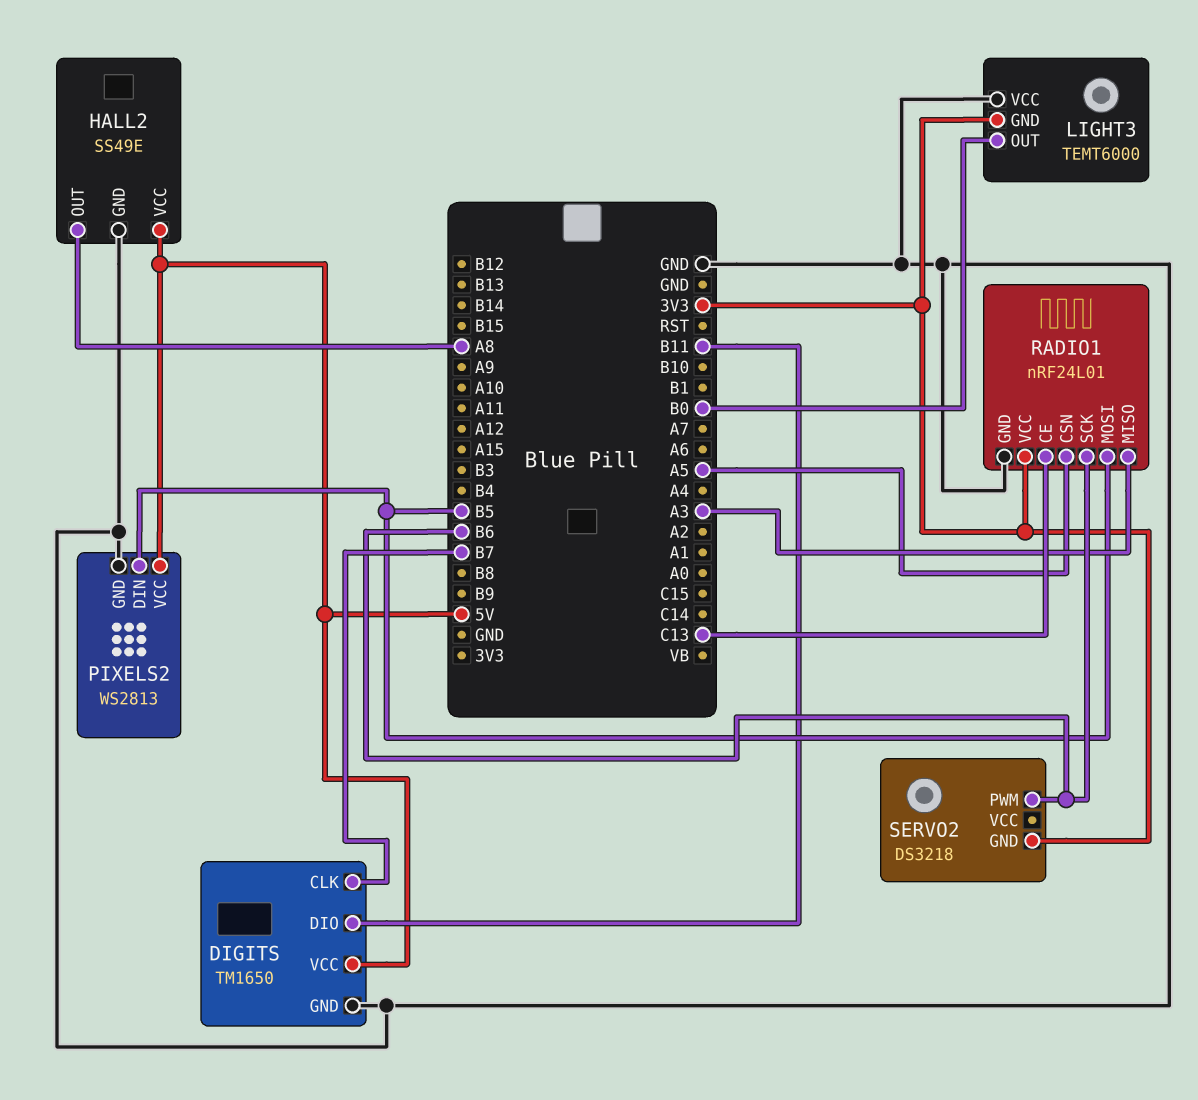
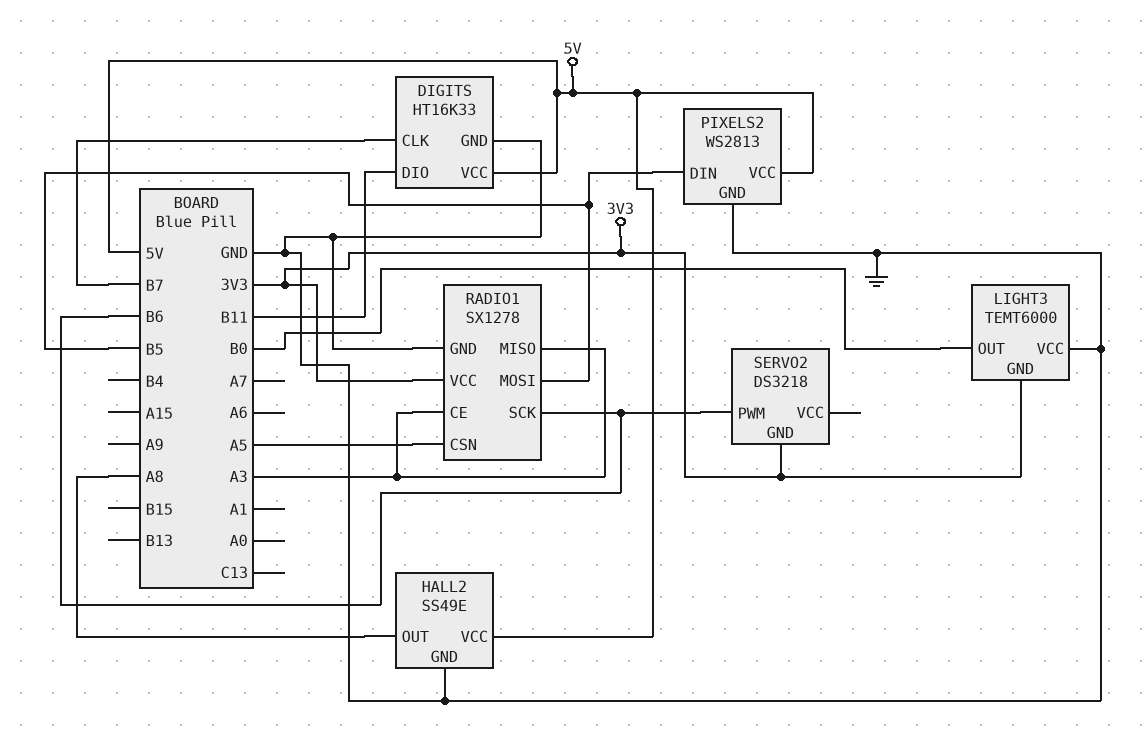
DIGITS: TM1650 -> HT16K33
RADIO1: nRF24L01 -> SX1278
RADIO1 pin CE: C13 -> A3

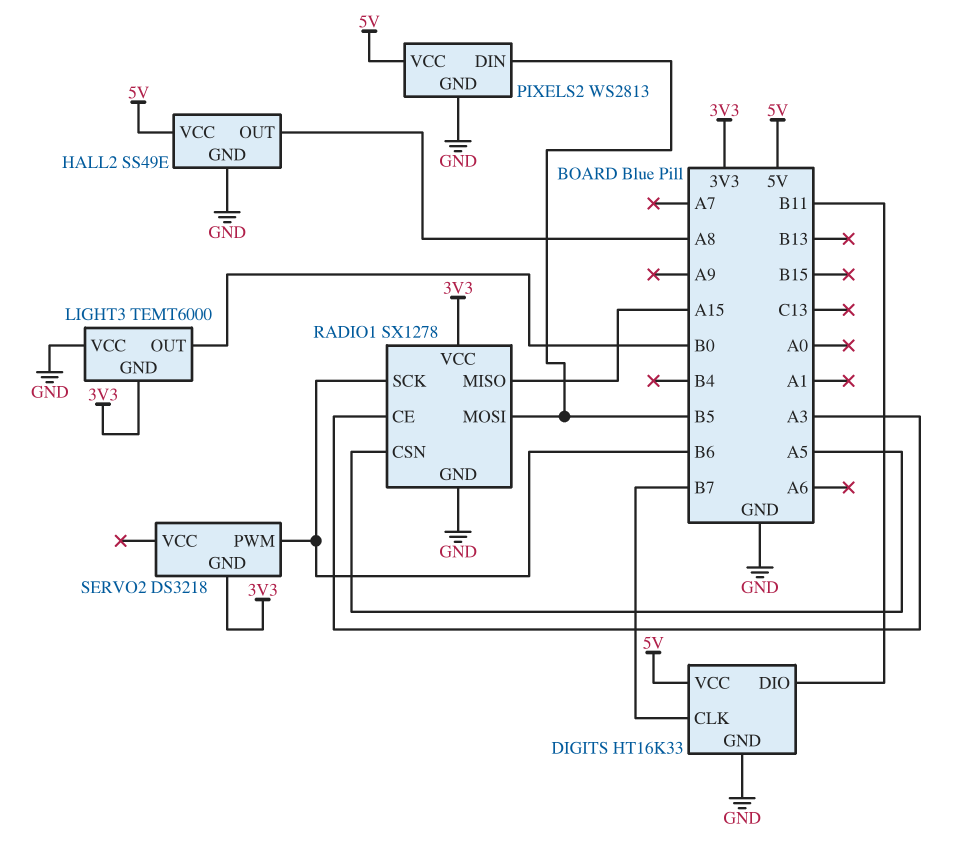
RADIO1 pin MISO: A3 -> A15

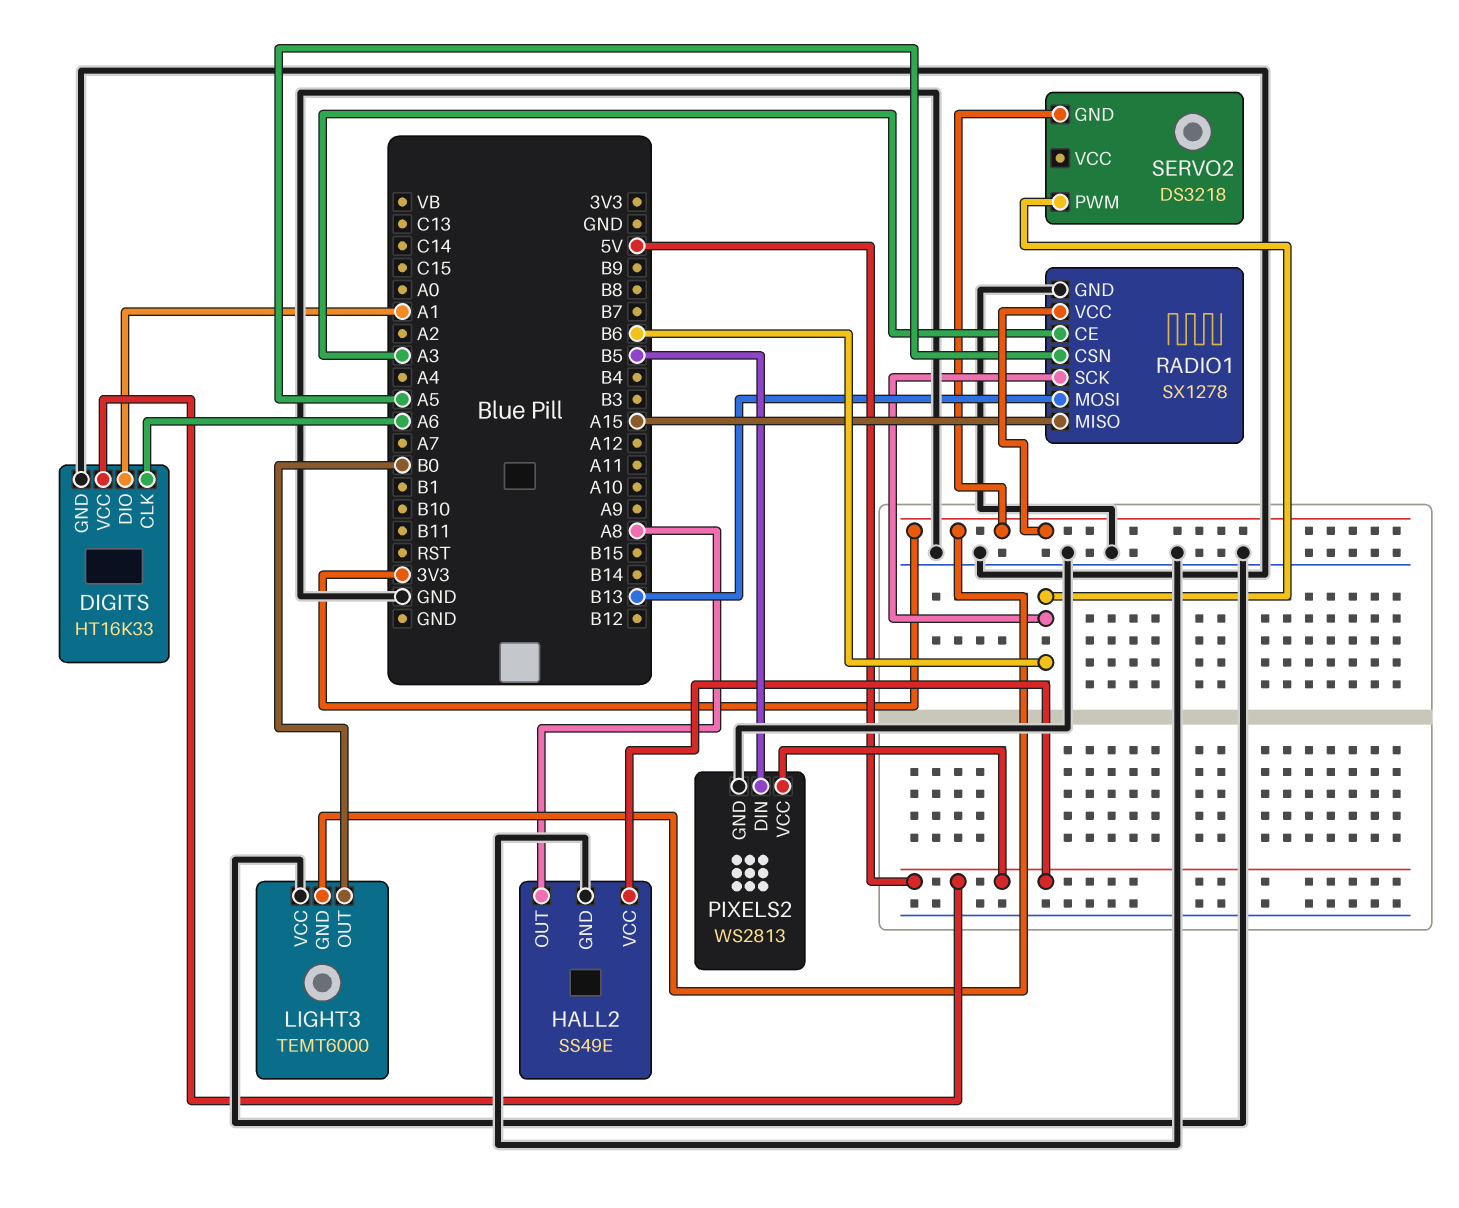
DIGITS pin CLK: B7 -> A6
DIGITS pin DIO: B11 -> A1
RADIO1 pin MOSI: B5 -> B13

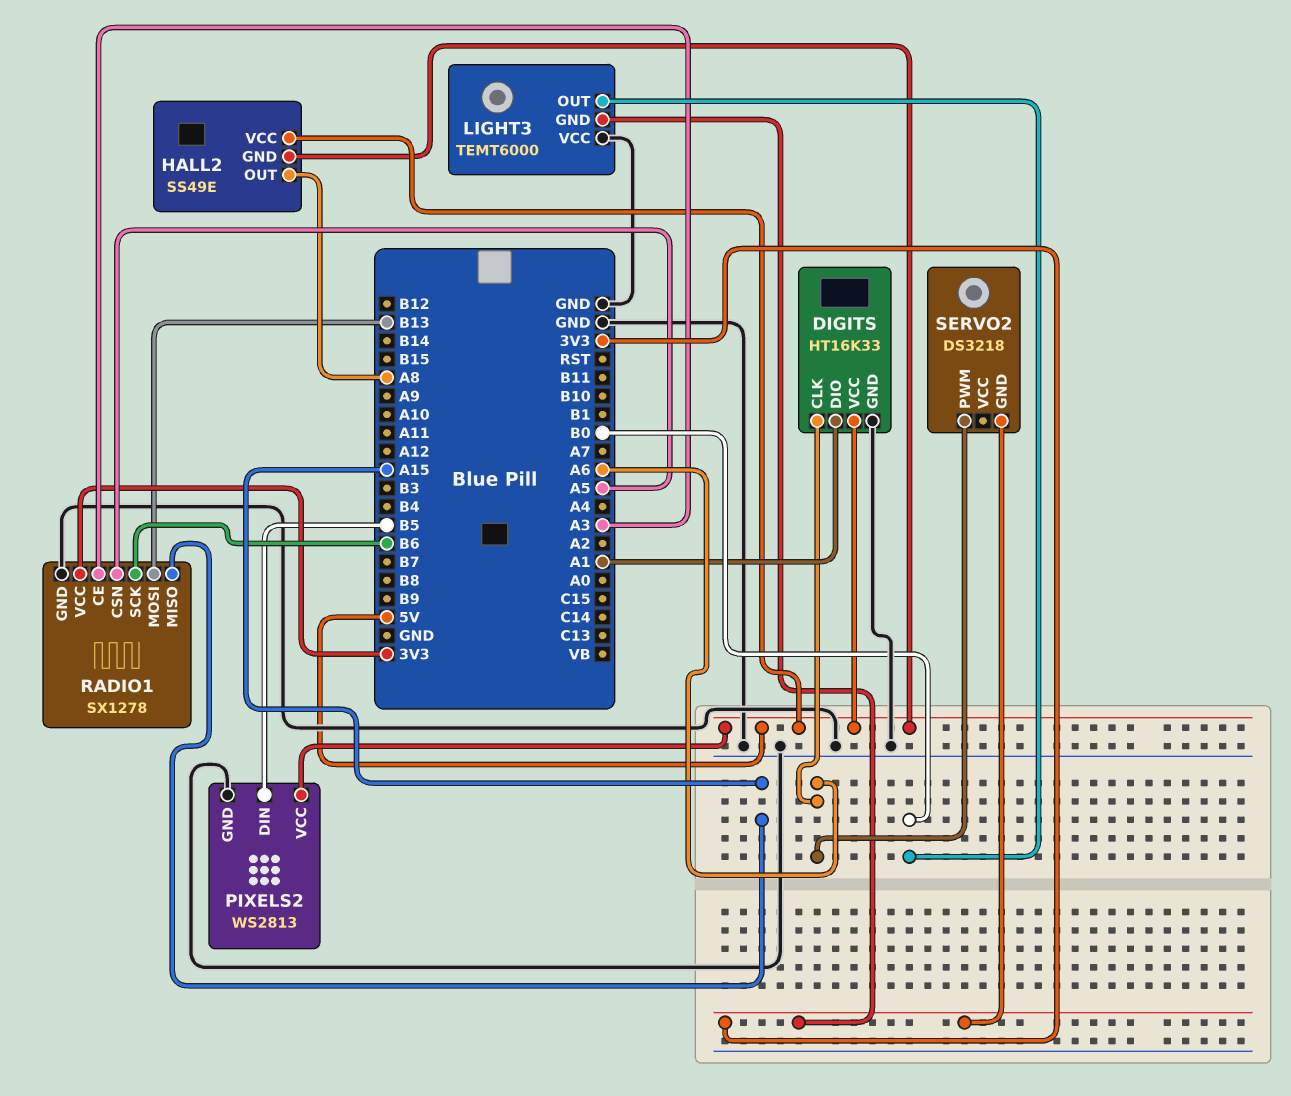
HALL2 pin GND: GND -> 5V
SERVO2 pin PWM: B6 -> A6

